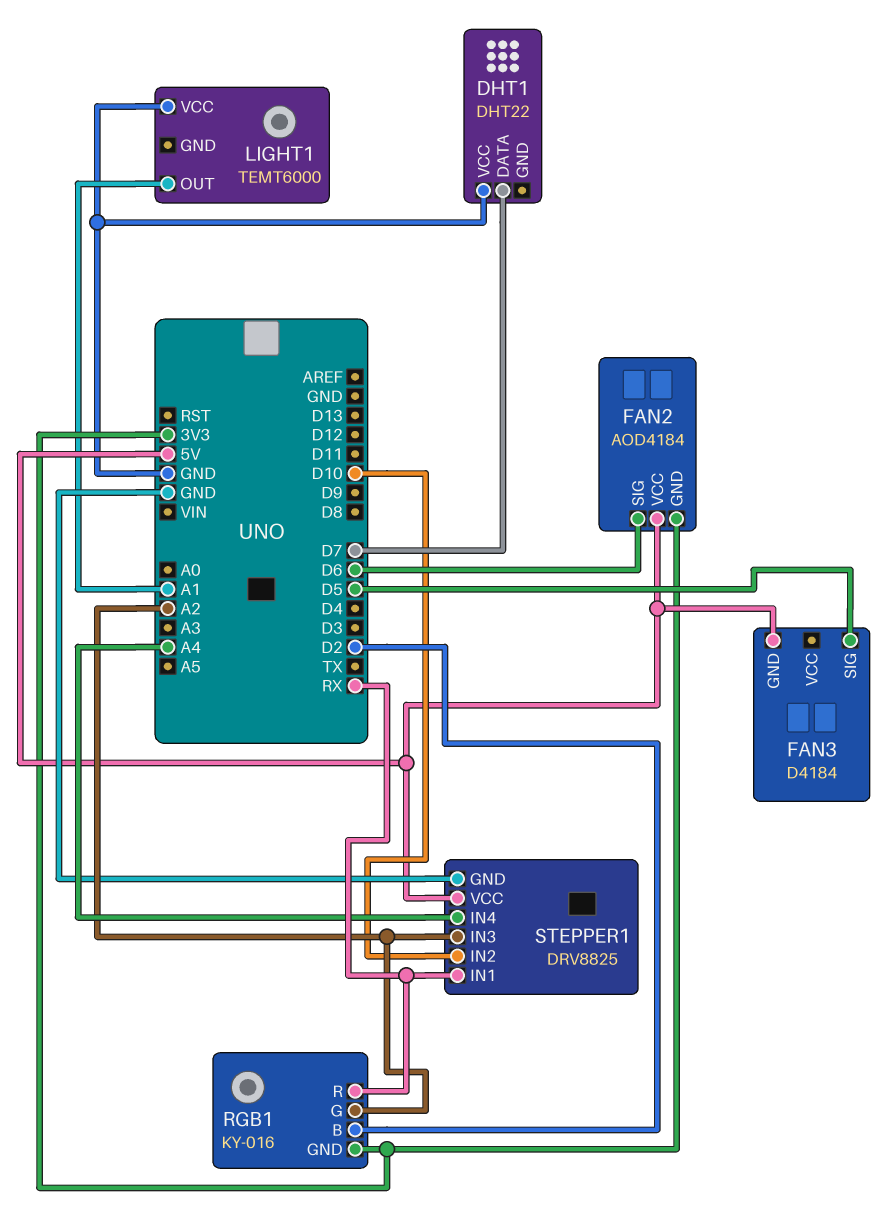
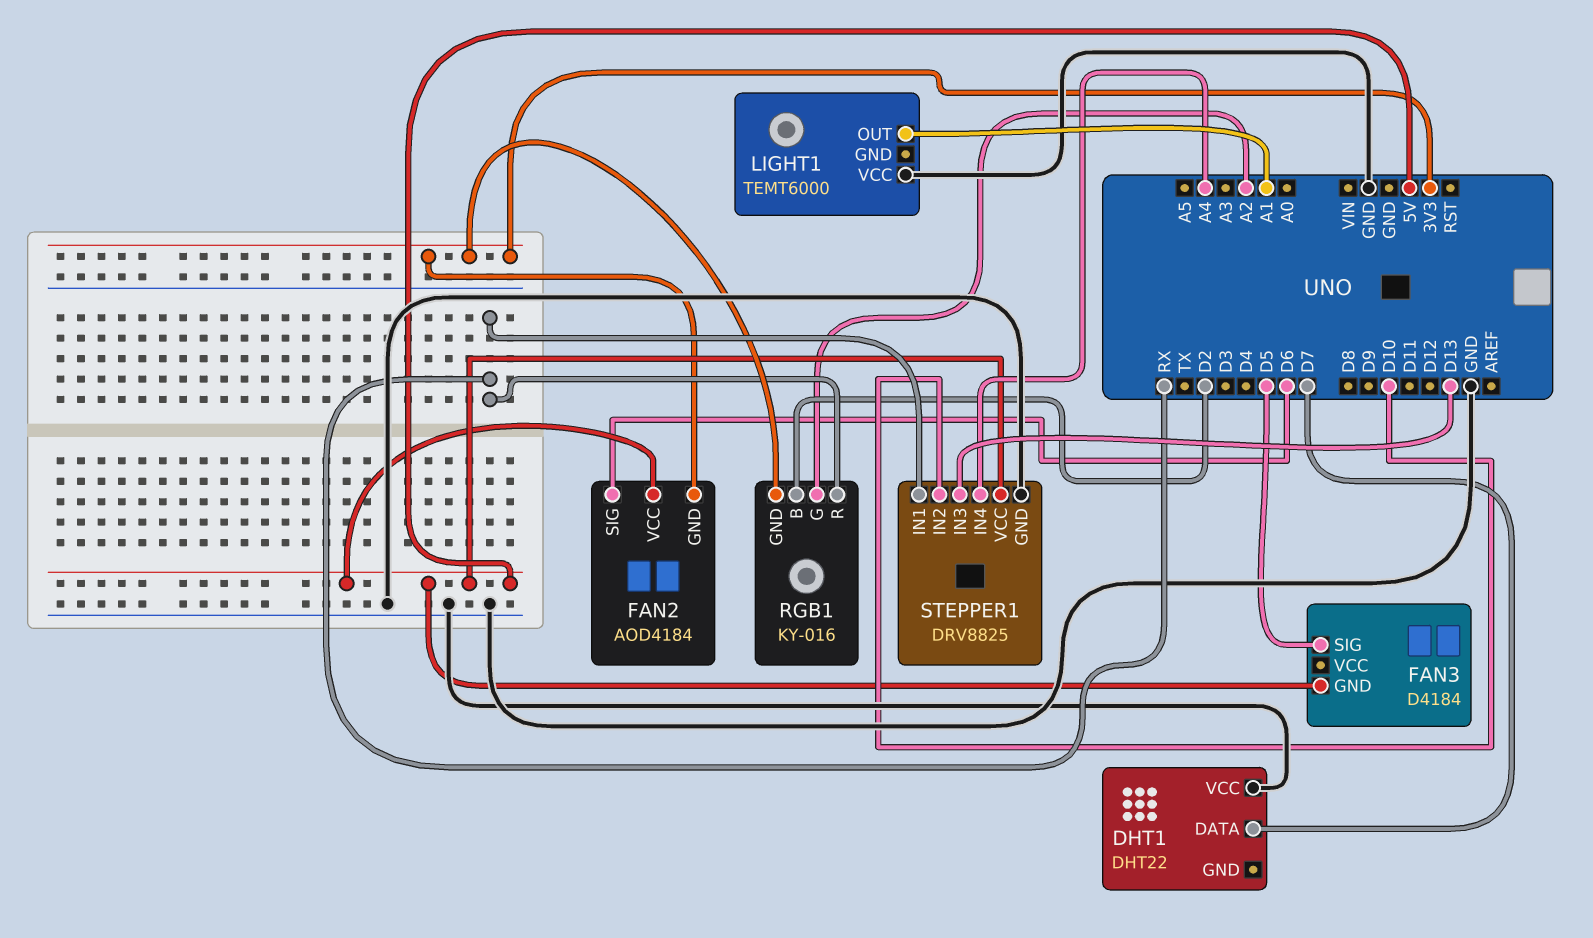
STEPPER1 pin IN3: A2 -> D13

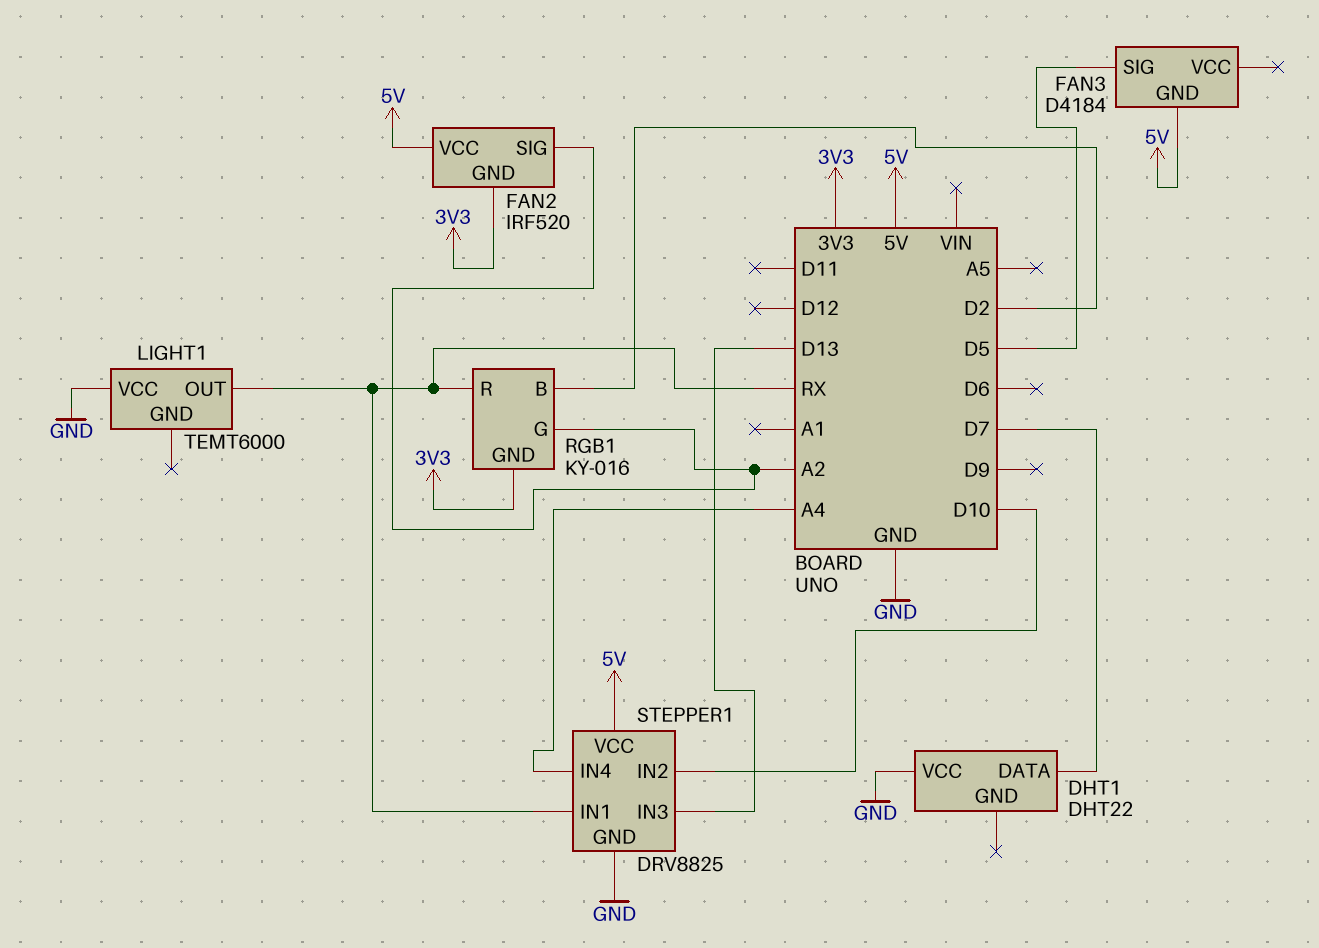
FAN2: AOD4184 -> IRF520
FAN2 pin SIG: D6 -> A2
LIGHT1 pin OUT: A1 -> RX

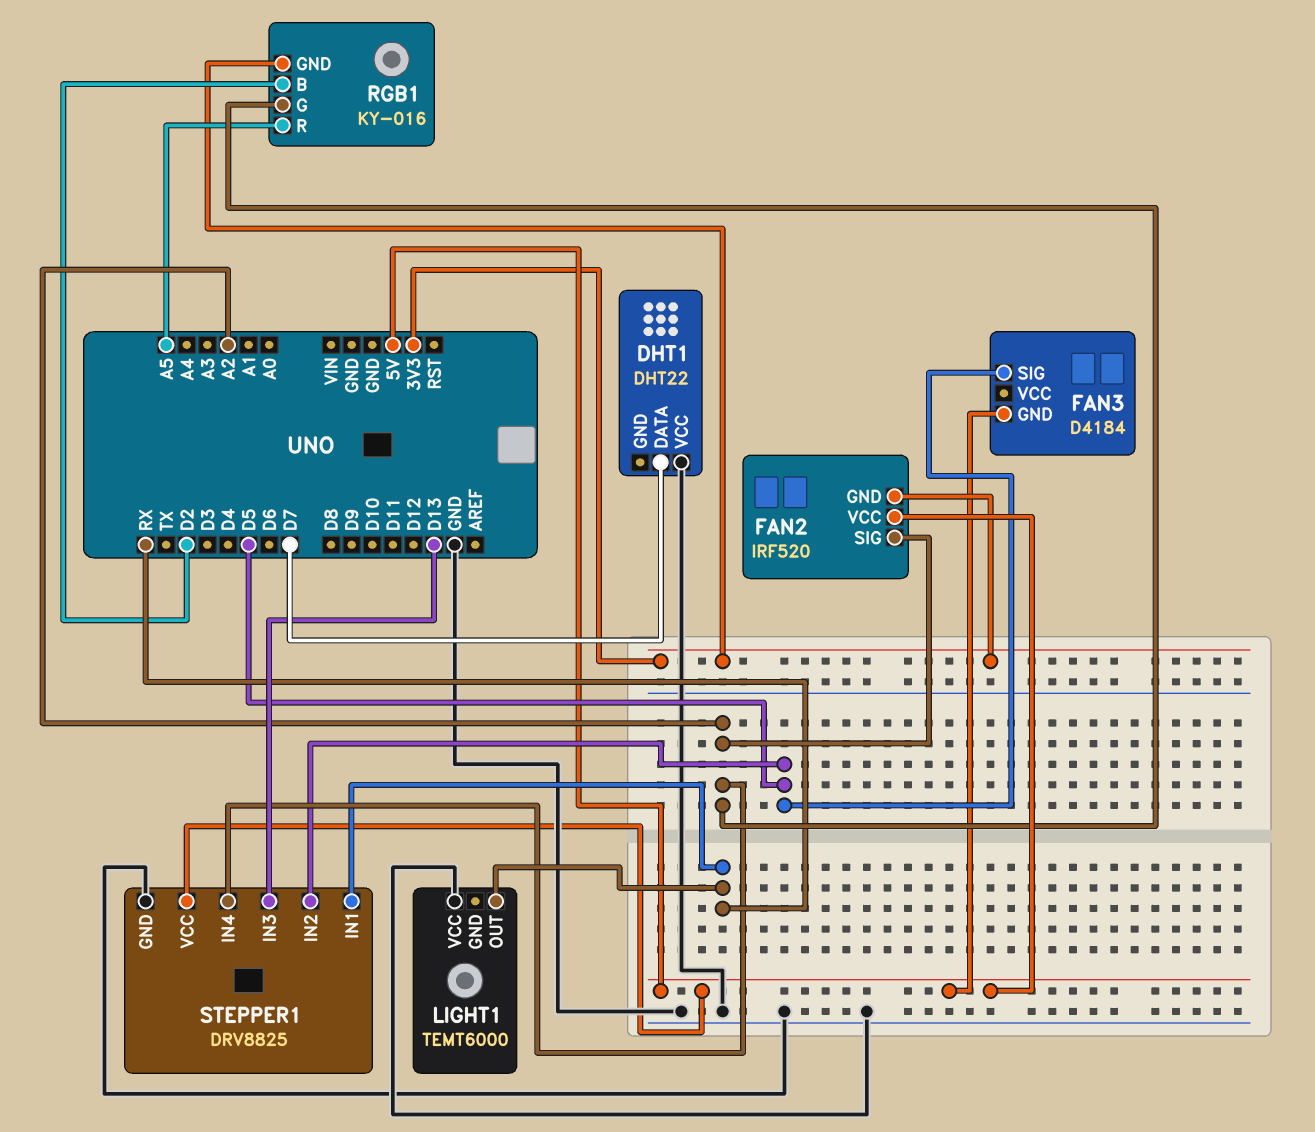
RGB1 pin R: RX -> A5
STEPPER1 pin IN2: D10 -> D5
STEPPER1 pin IN4: A4 -> A2

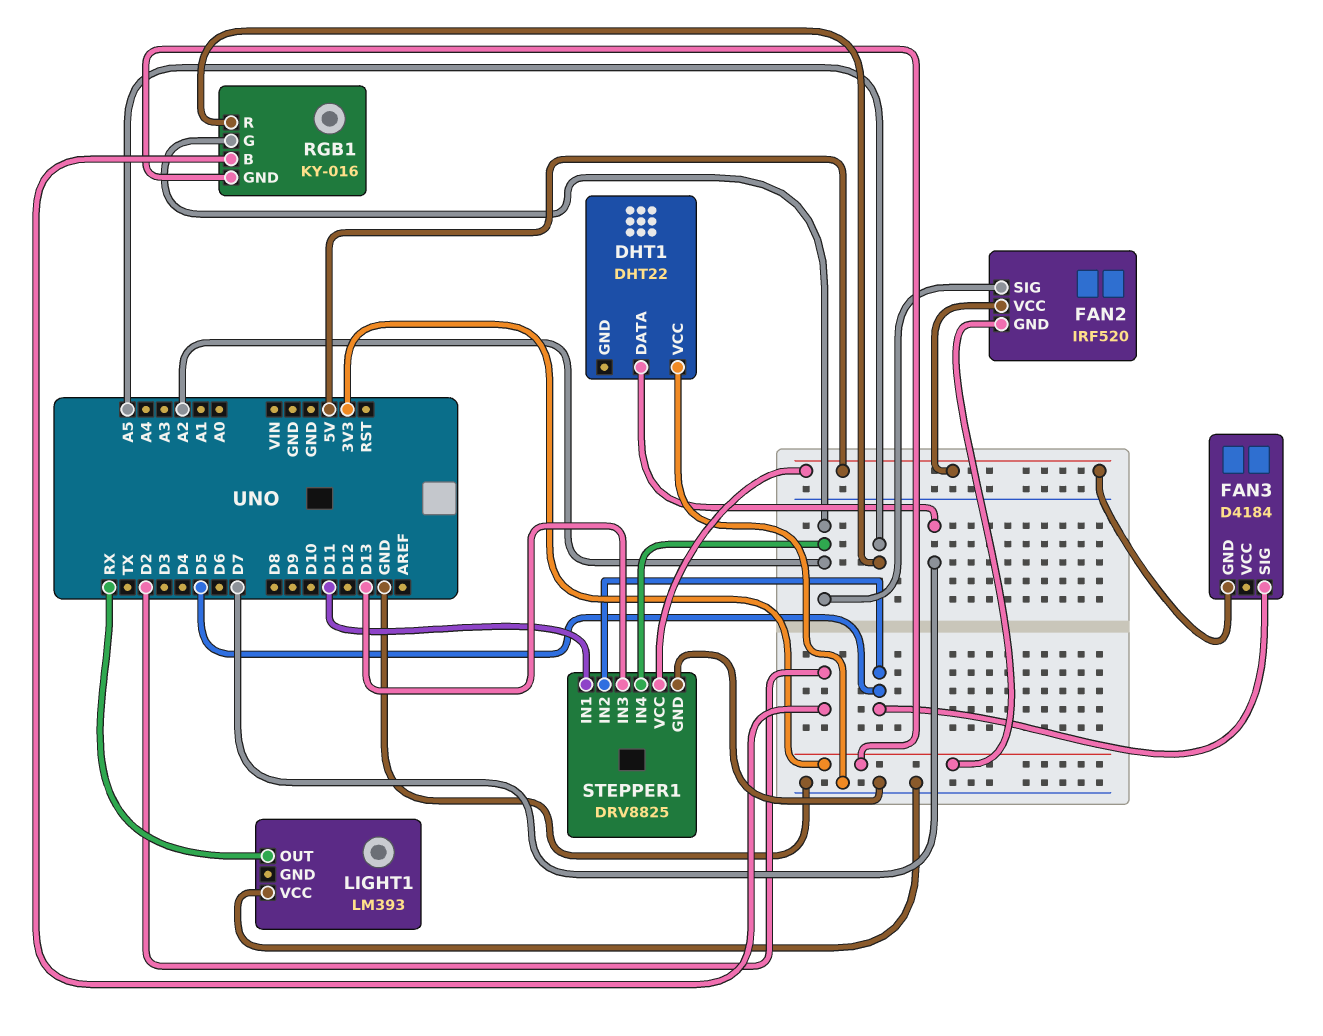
LIGHT1: TEMT6000 -> LM393
STEPPER1 pin IN1: RX -> D11

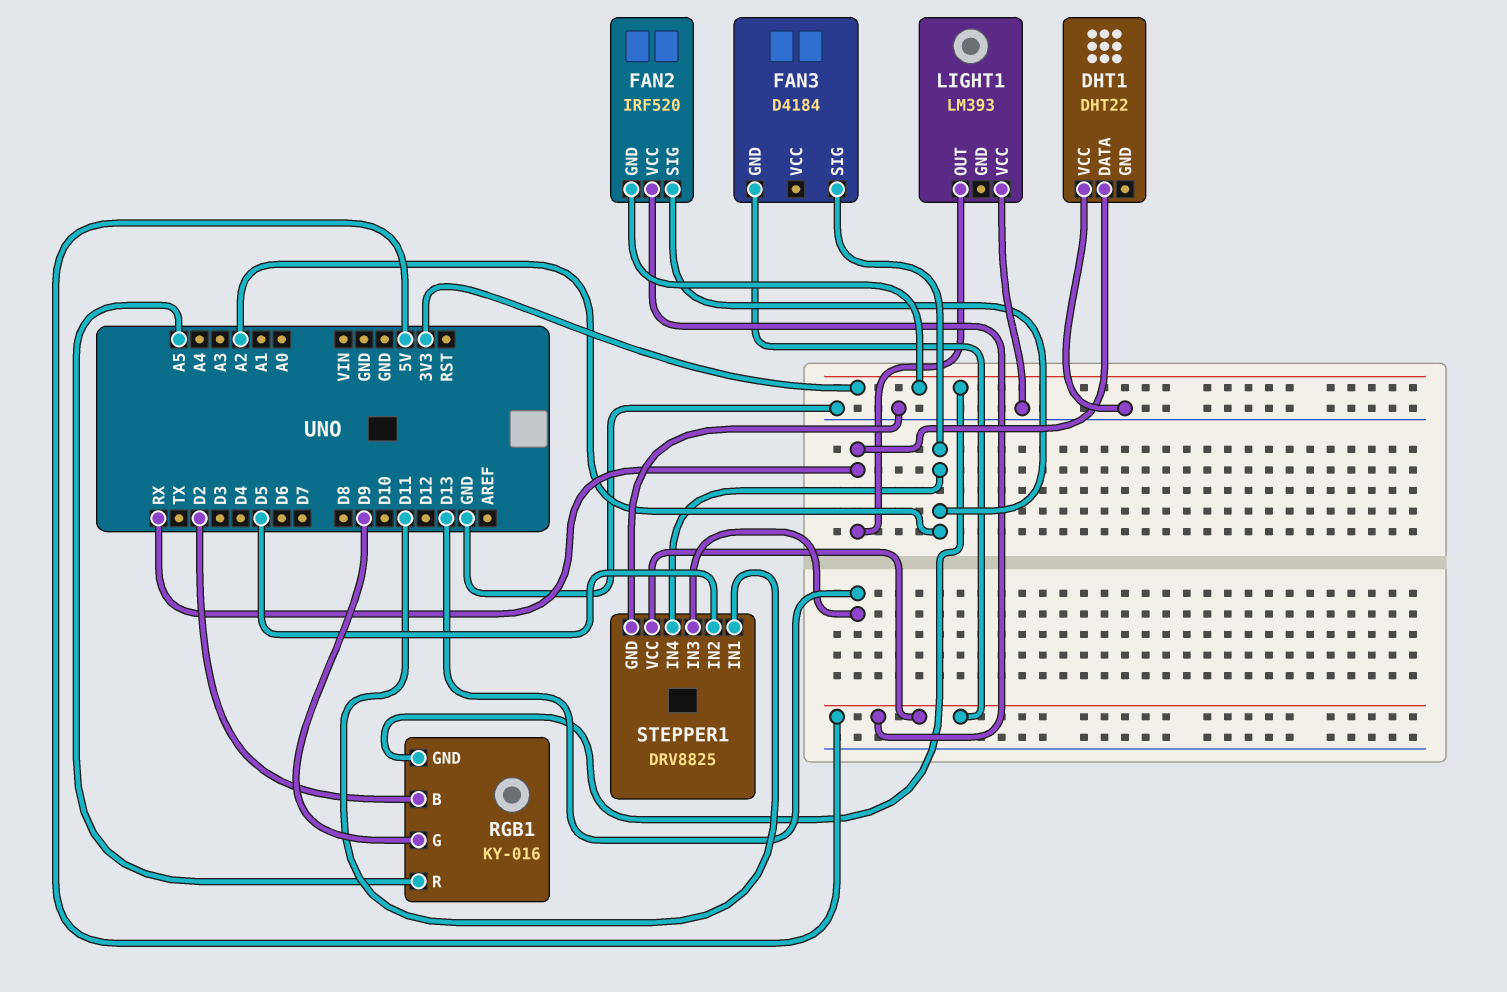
DHT1 pin DATA: D7 -> RX
FAN3 pin SIG: D5 -> A2
RGB1 pin G: A2 -> D9

